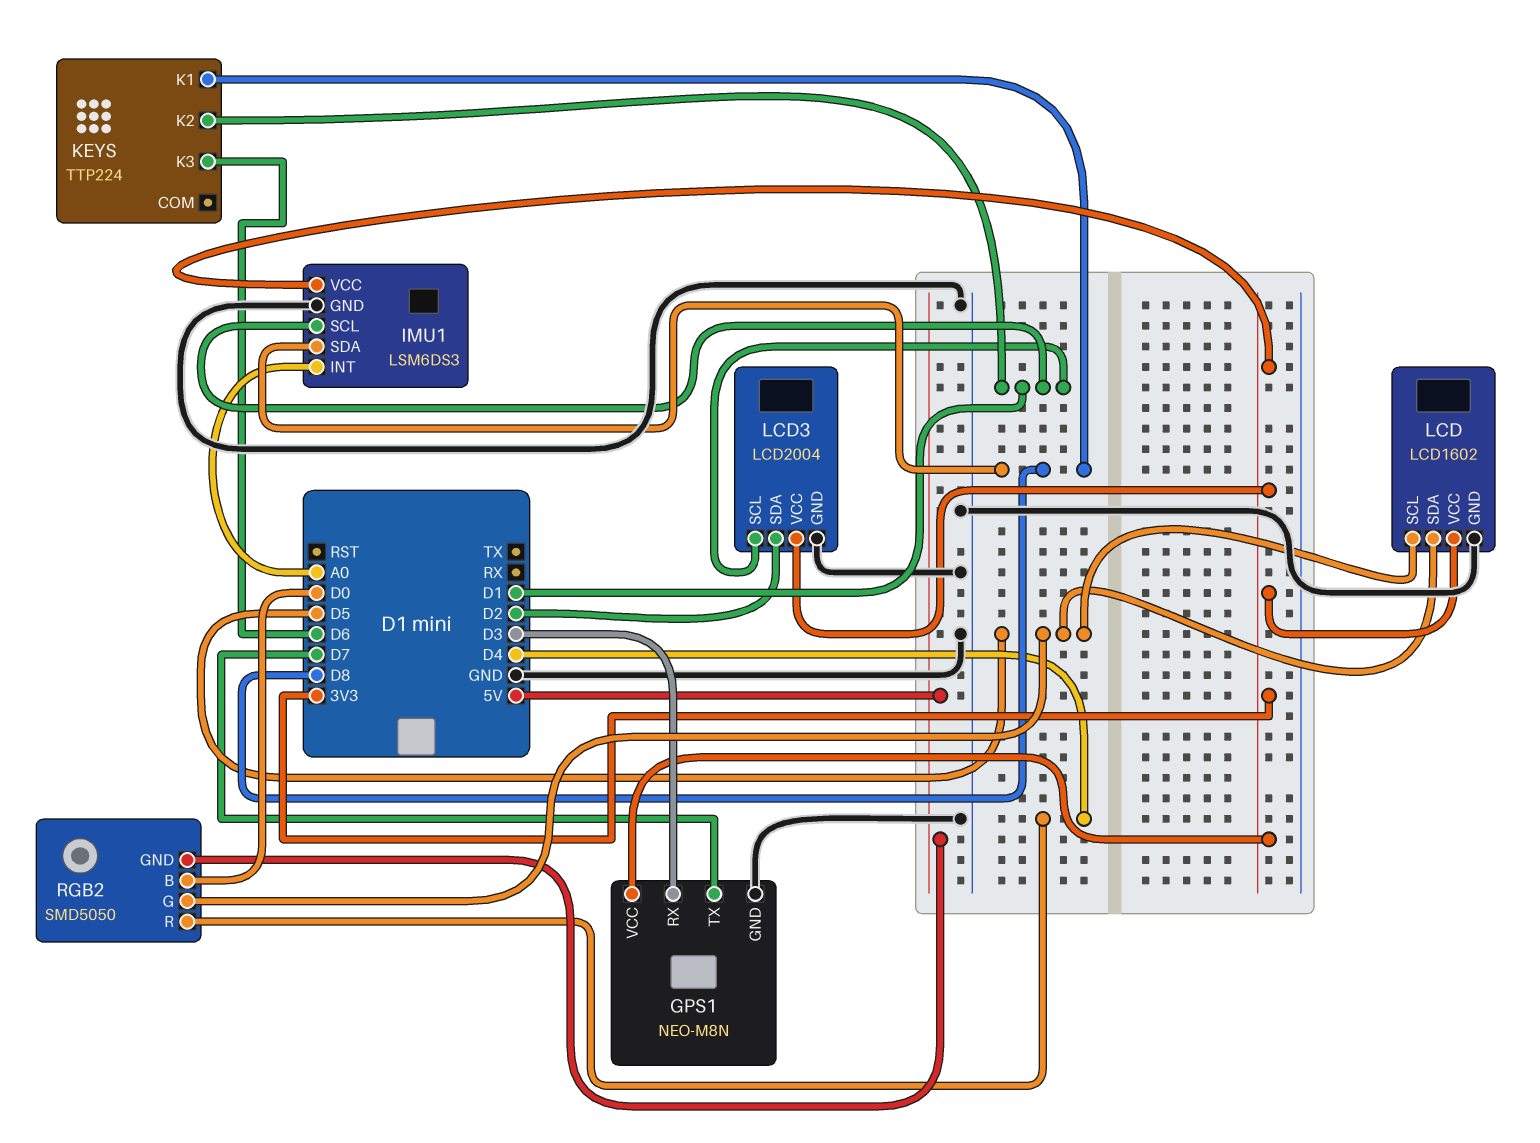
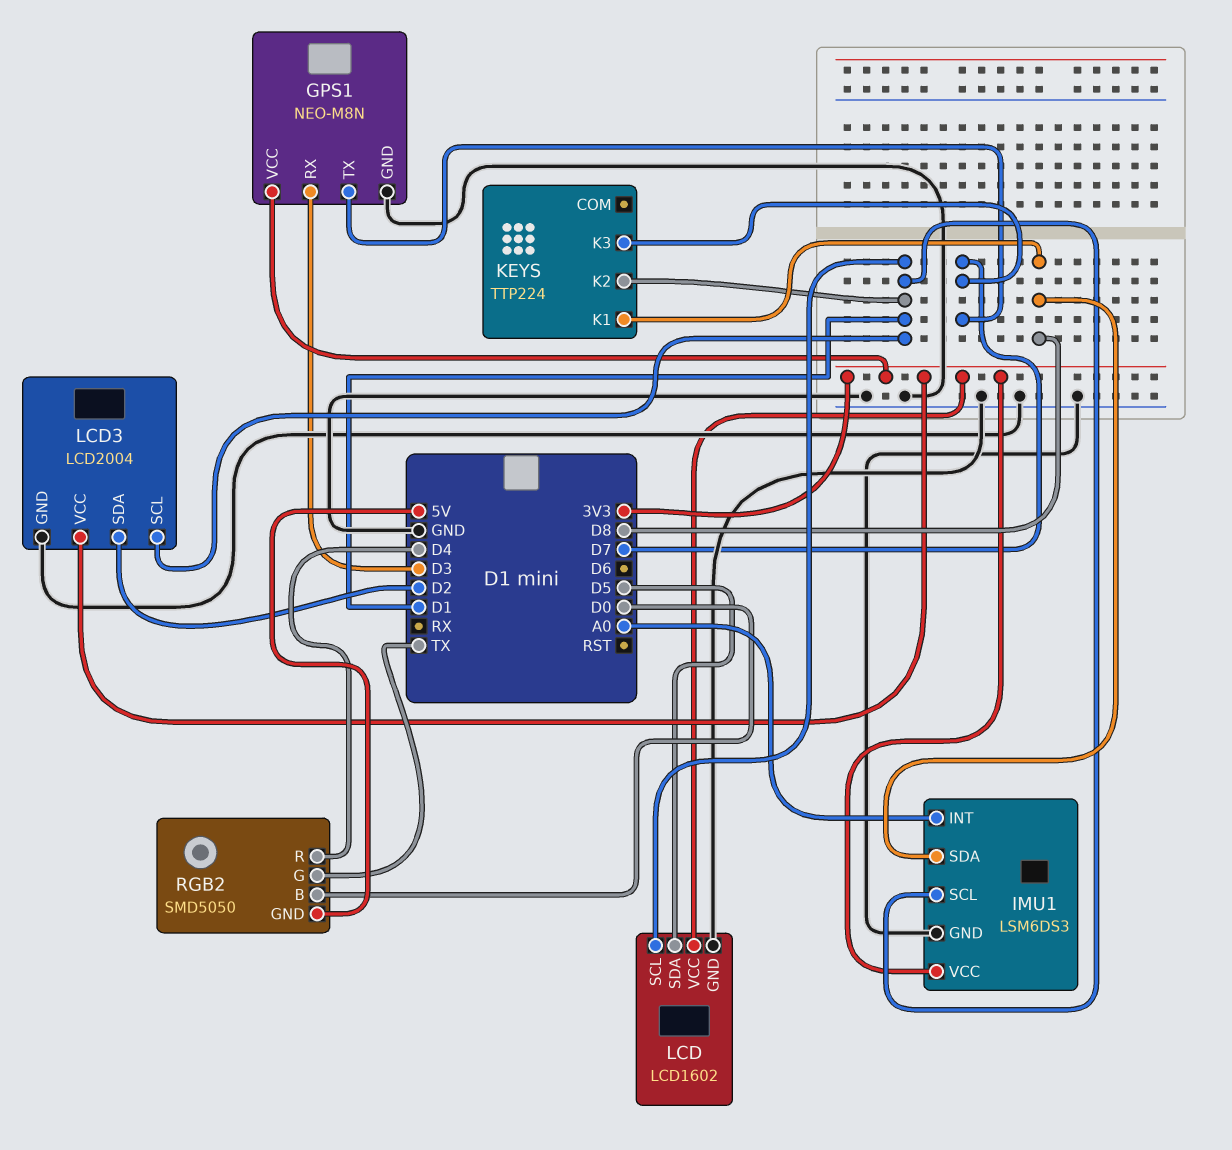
KEYS pin K3: D6 -> D7
LCD pin SCL: D5 -> D1
RGB2 pin G: D5 -> TX

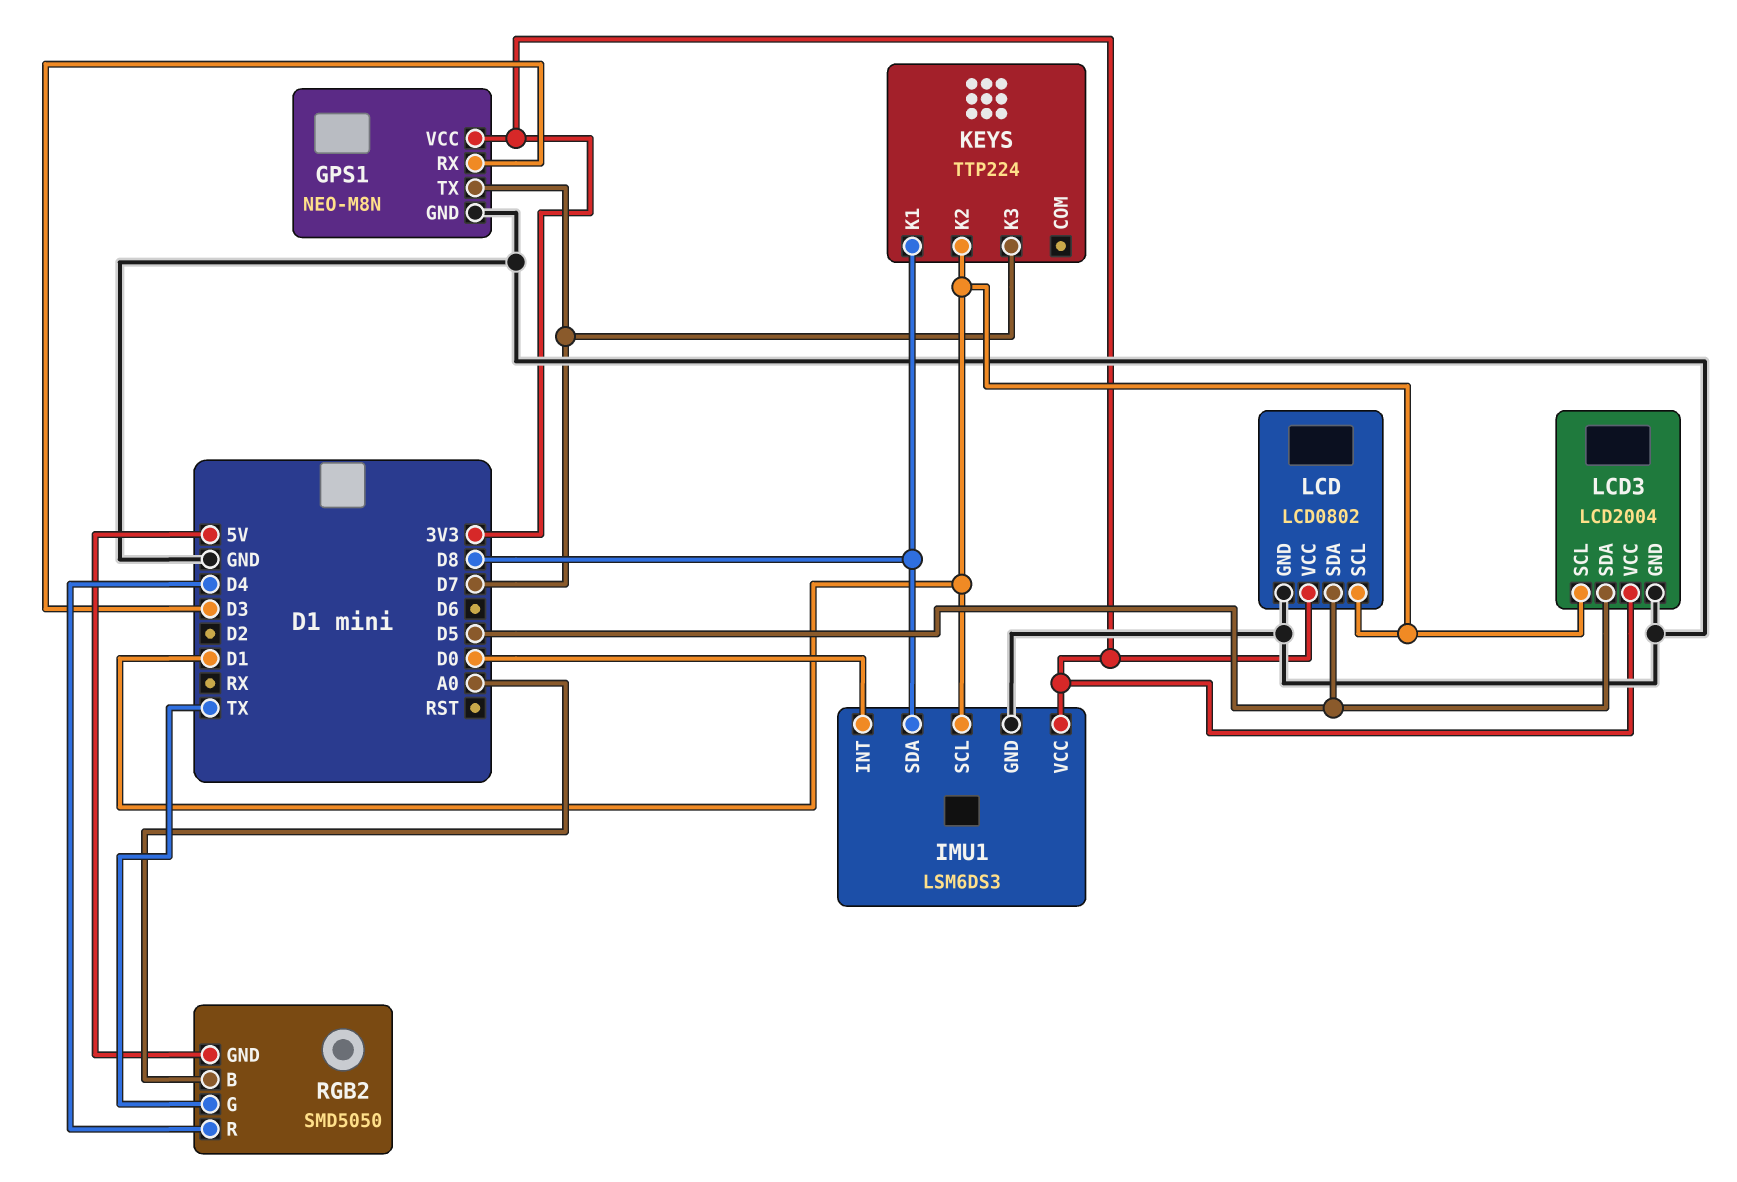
IMU1 pin INT: A0 -> D0
LCD: LCD1602 -> LCD0802
LCD3 pin SDA: D2 -> D5
RGB2 pin B: D0 -> A0

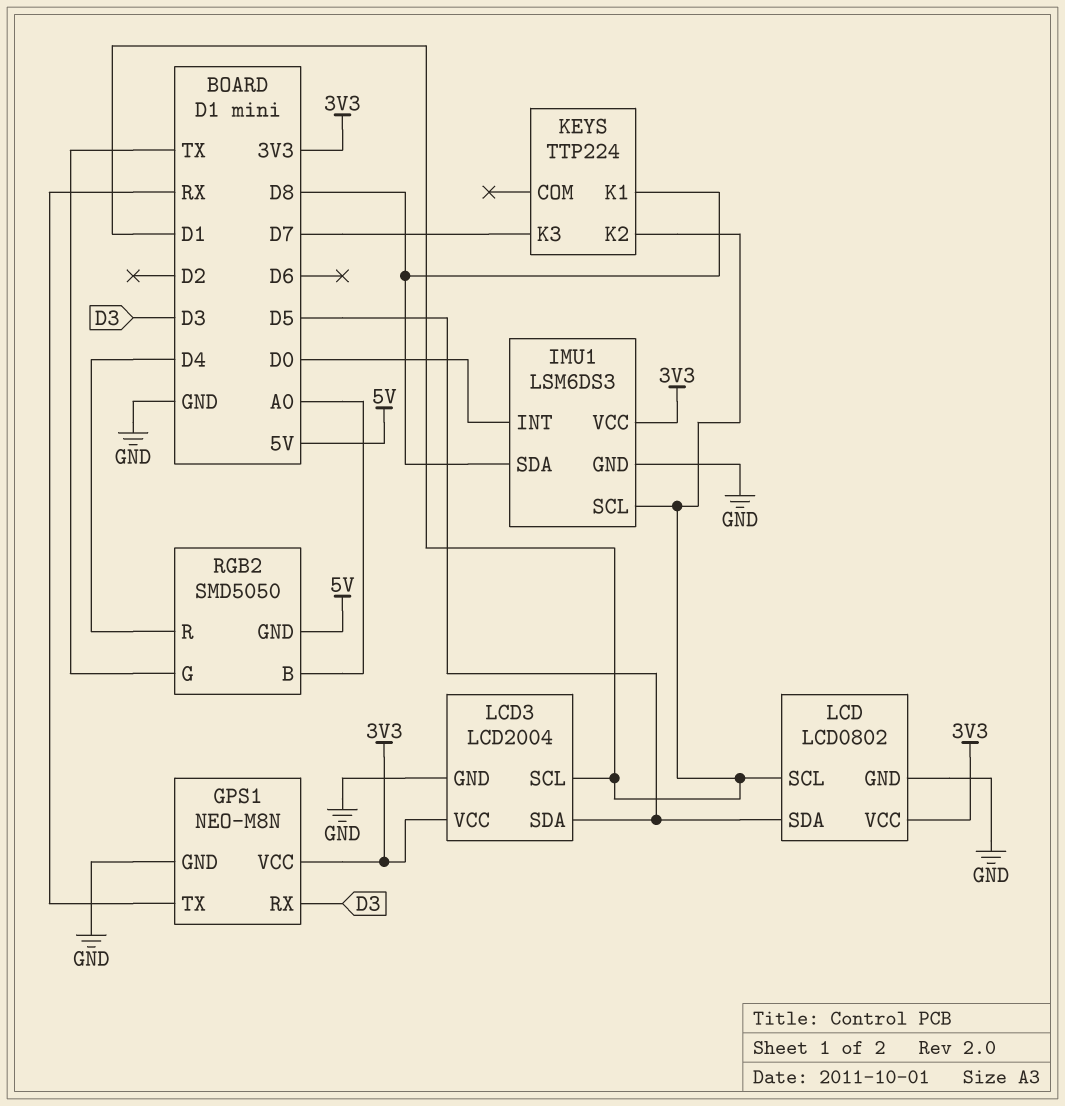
GPS1 pin TX: D7 -> RX

